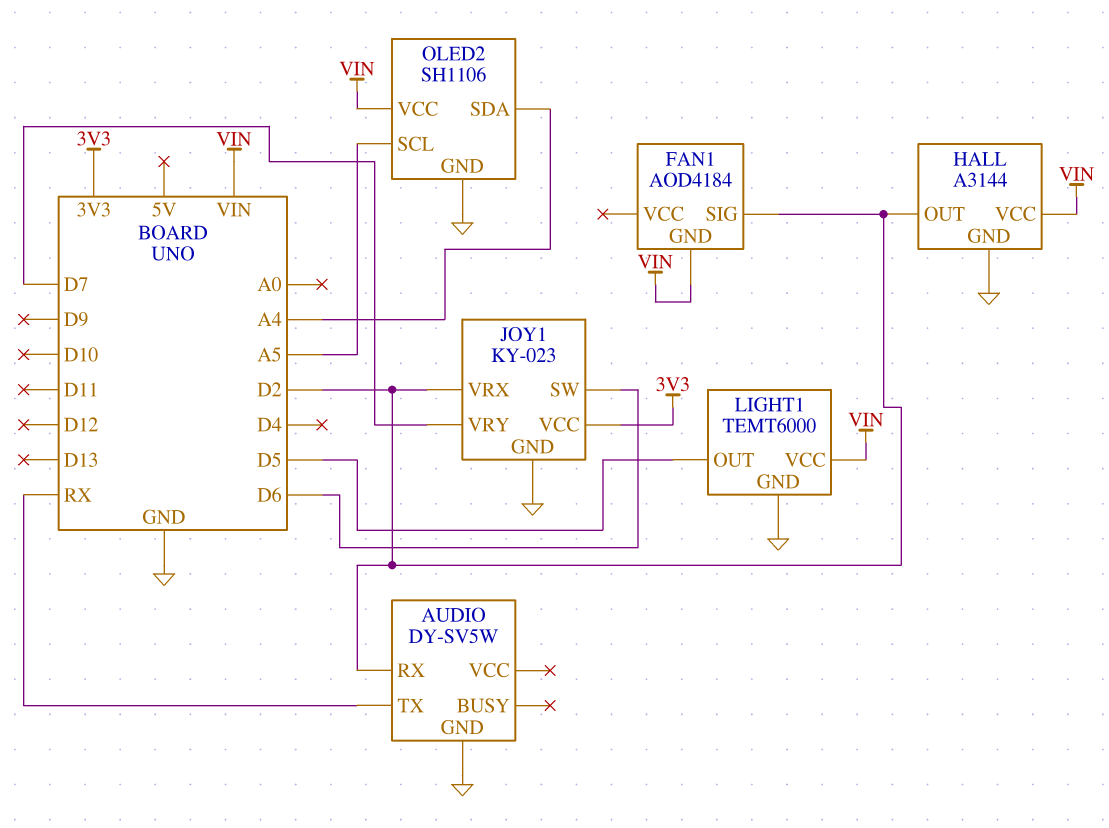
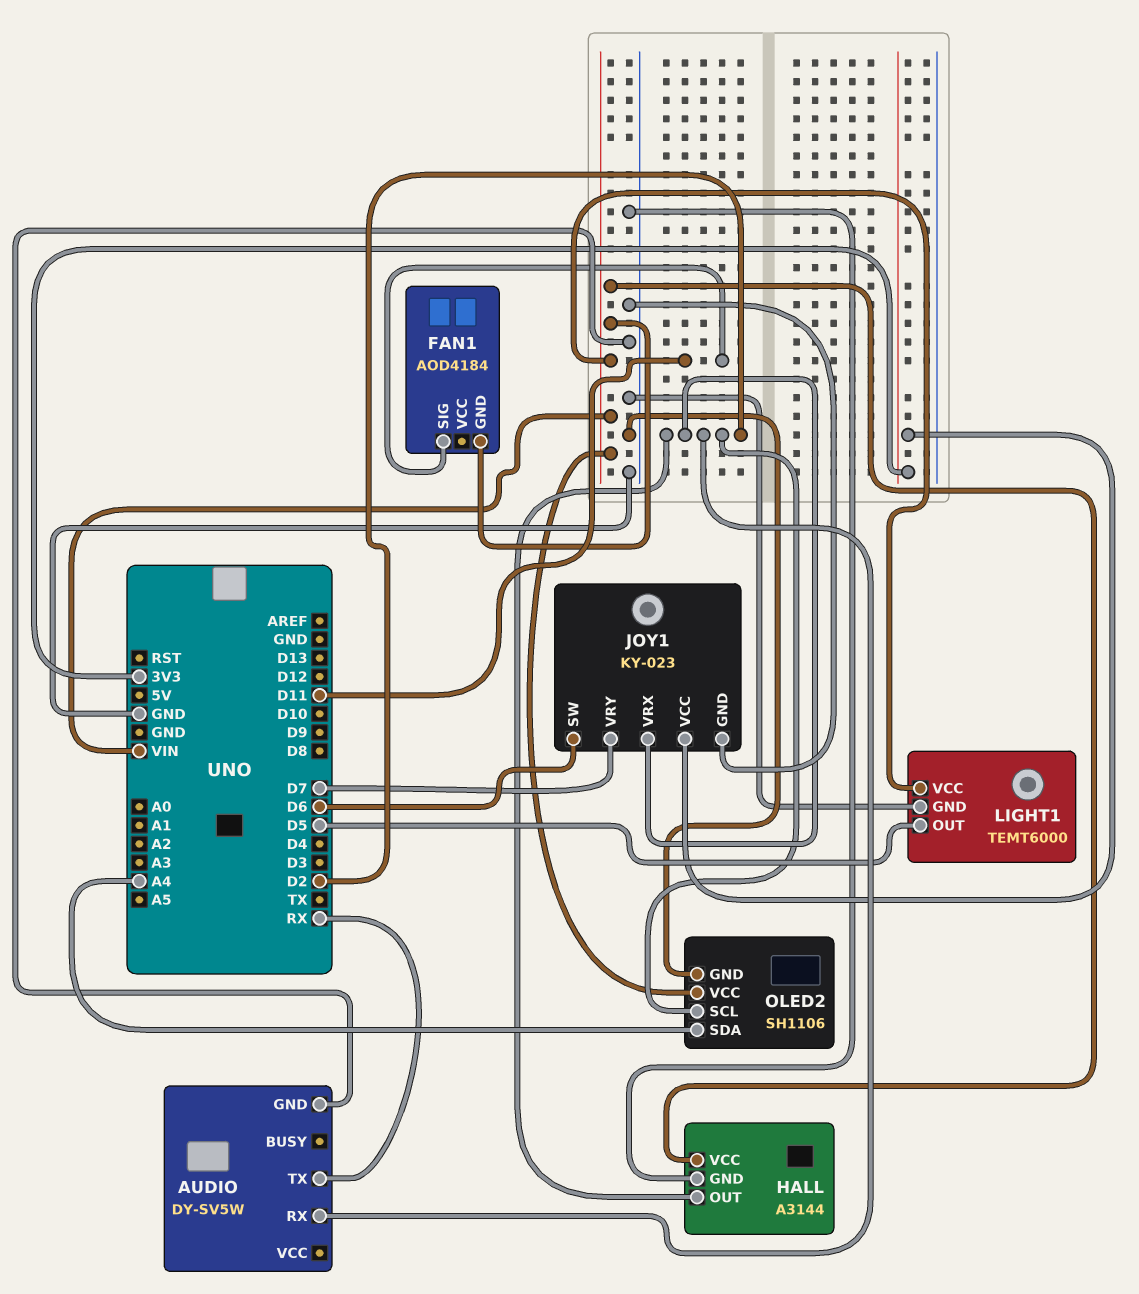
FAN1 pin SIG: D2 -> D11
OLED2 pin SCL: A5 -> D2

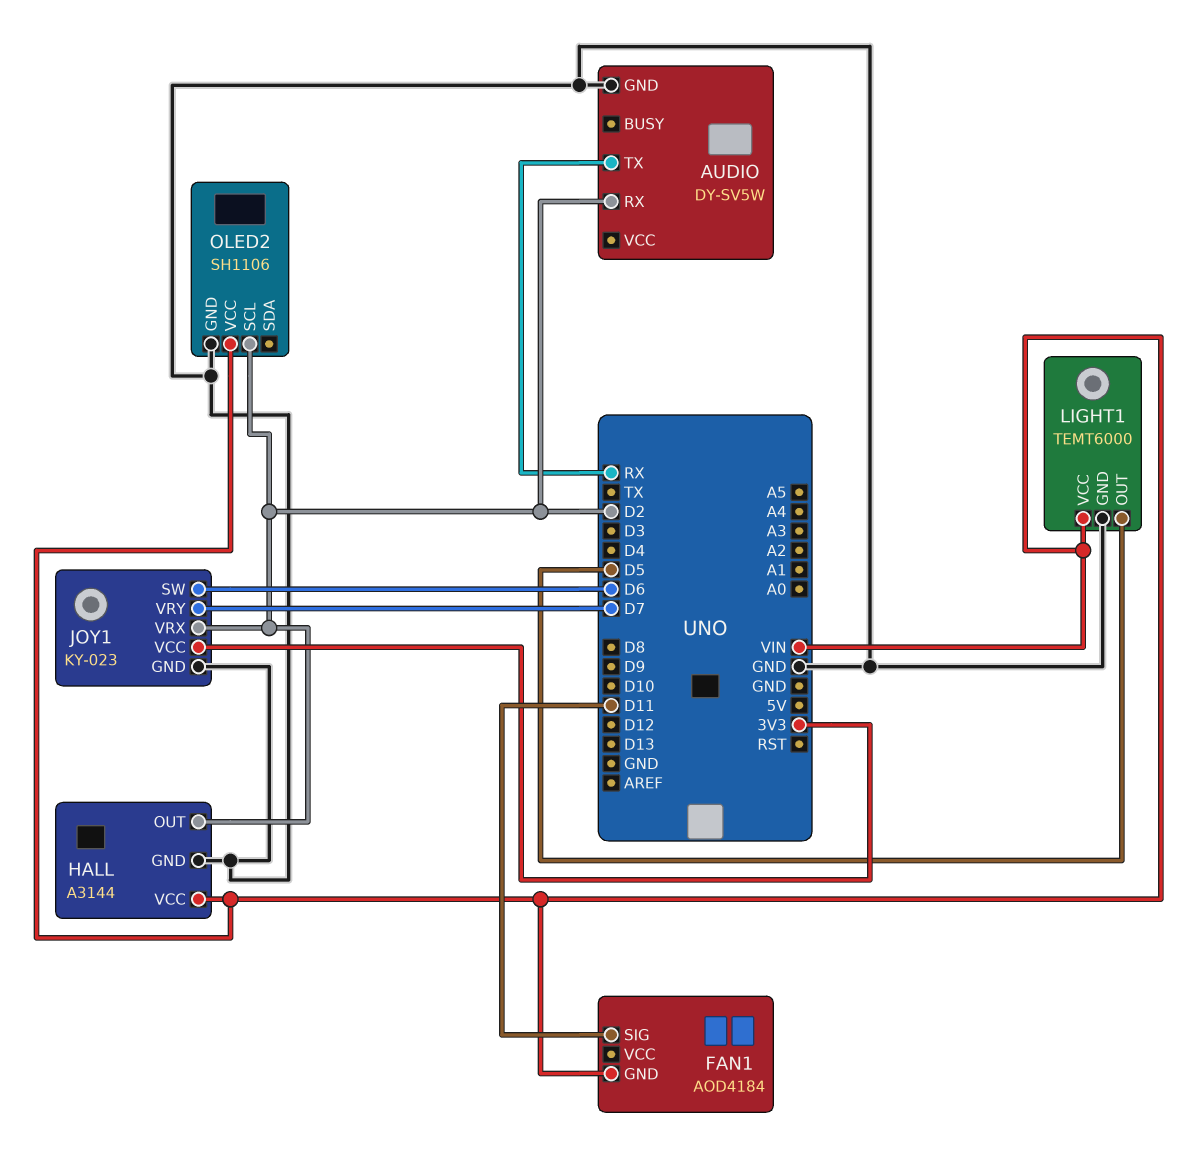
OLED2 pin SDA: A4 -> none

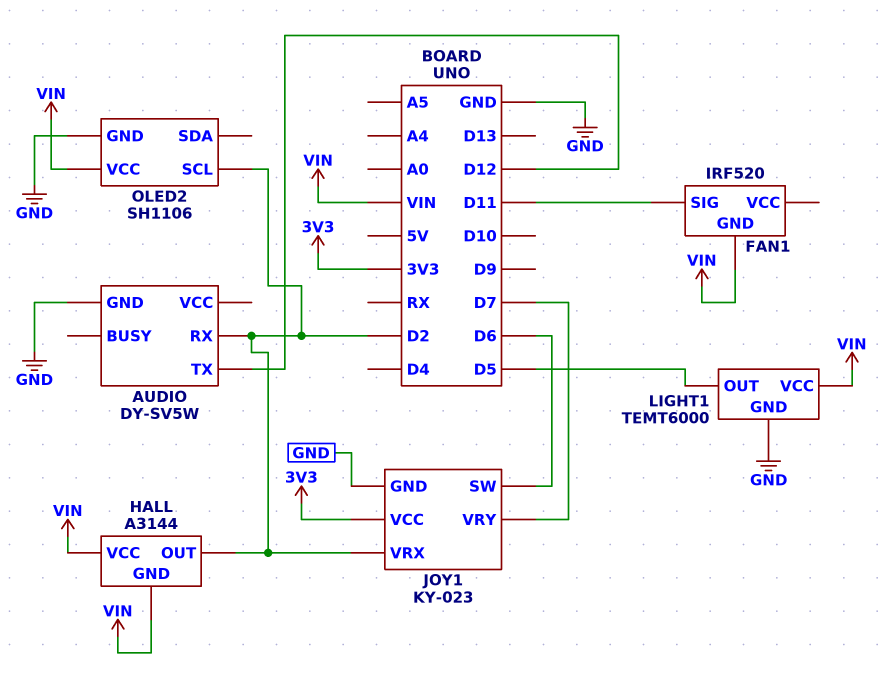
AUDIO pin TX: RX -> D12
FAN1: AOD4184 -> IRF520
HALL pin GND: GND -> VIN

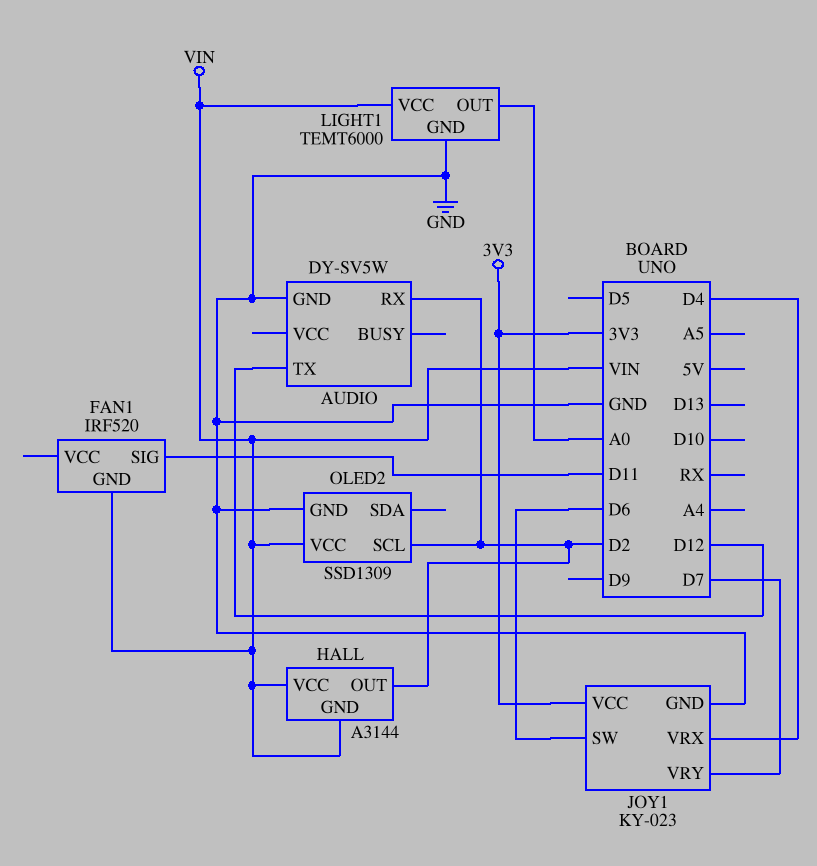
JOY1 pin VRX: D2 -> D4
LIGHT1 pin OUT: D5 -> A0
OLED2: SH1106 -> SSD1309

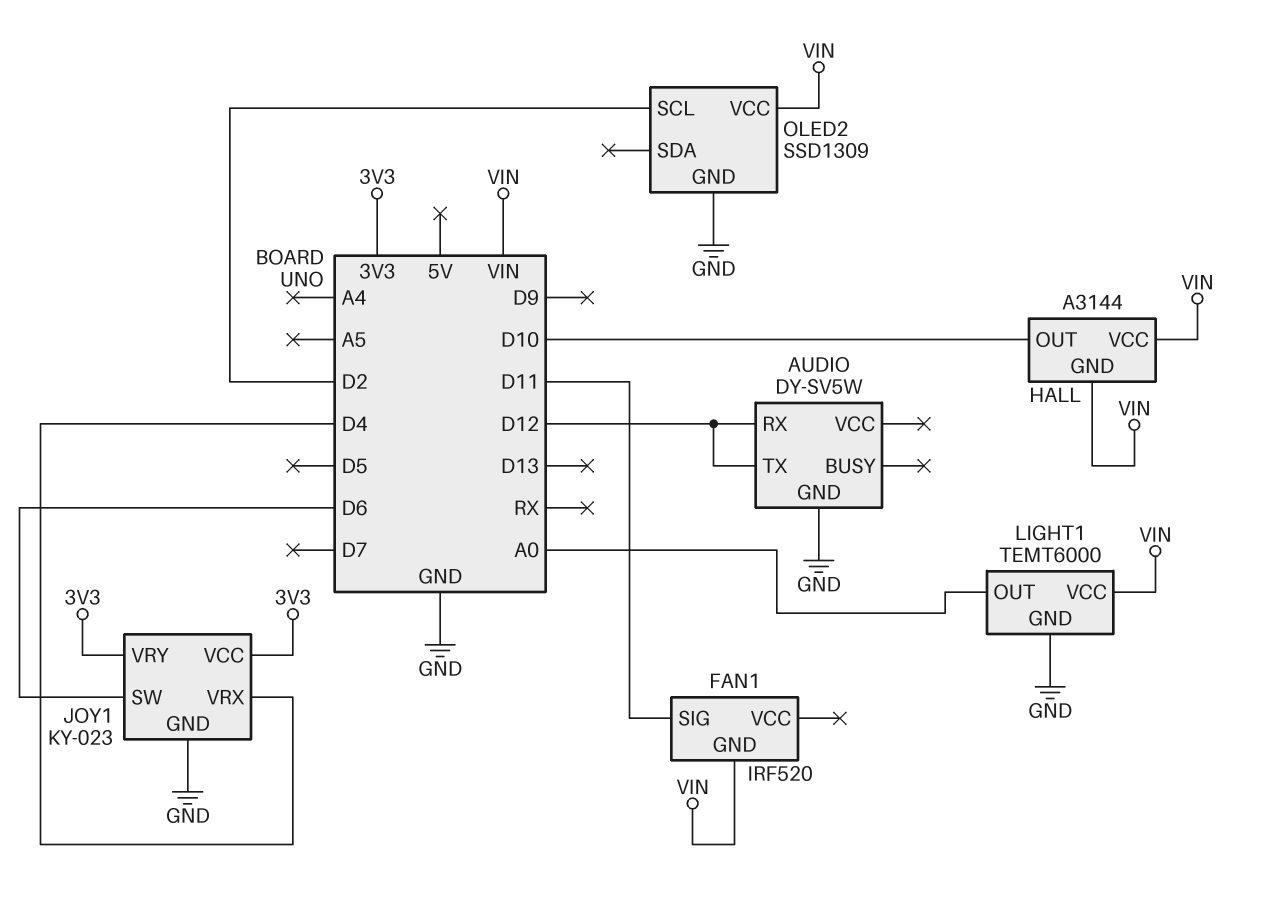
AUDIO pin RX: D2 -> D12
HALL pin OUT: D2 -> D10
JOY1 pin VRY: D7 -> 3V3

